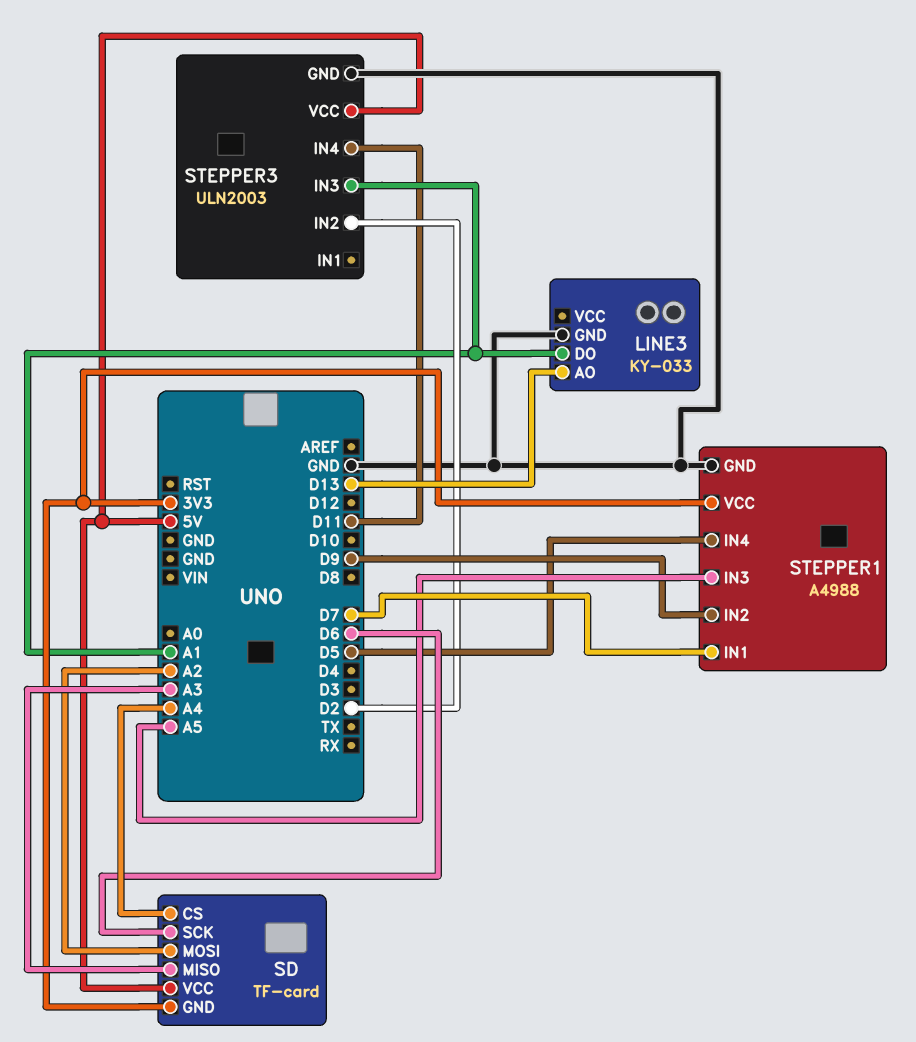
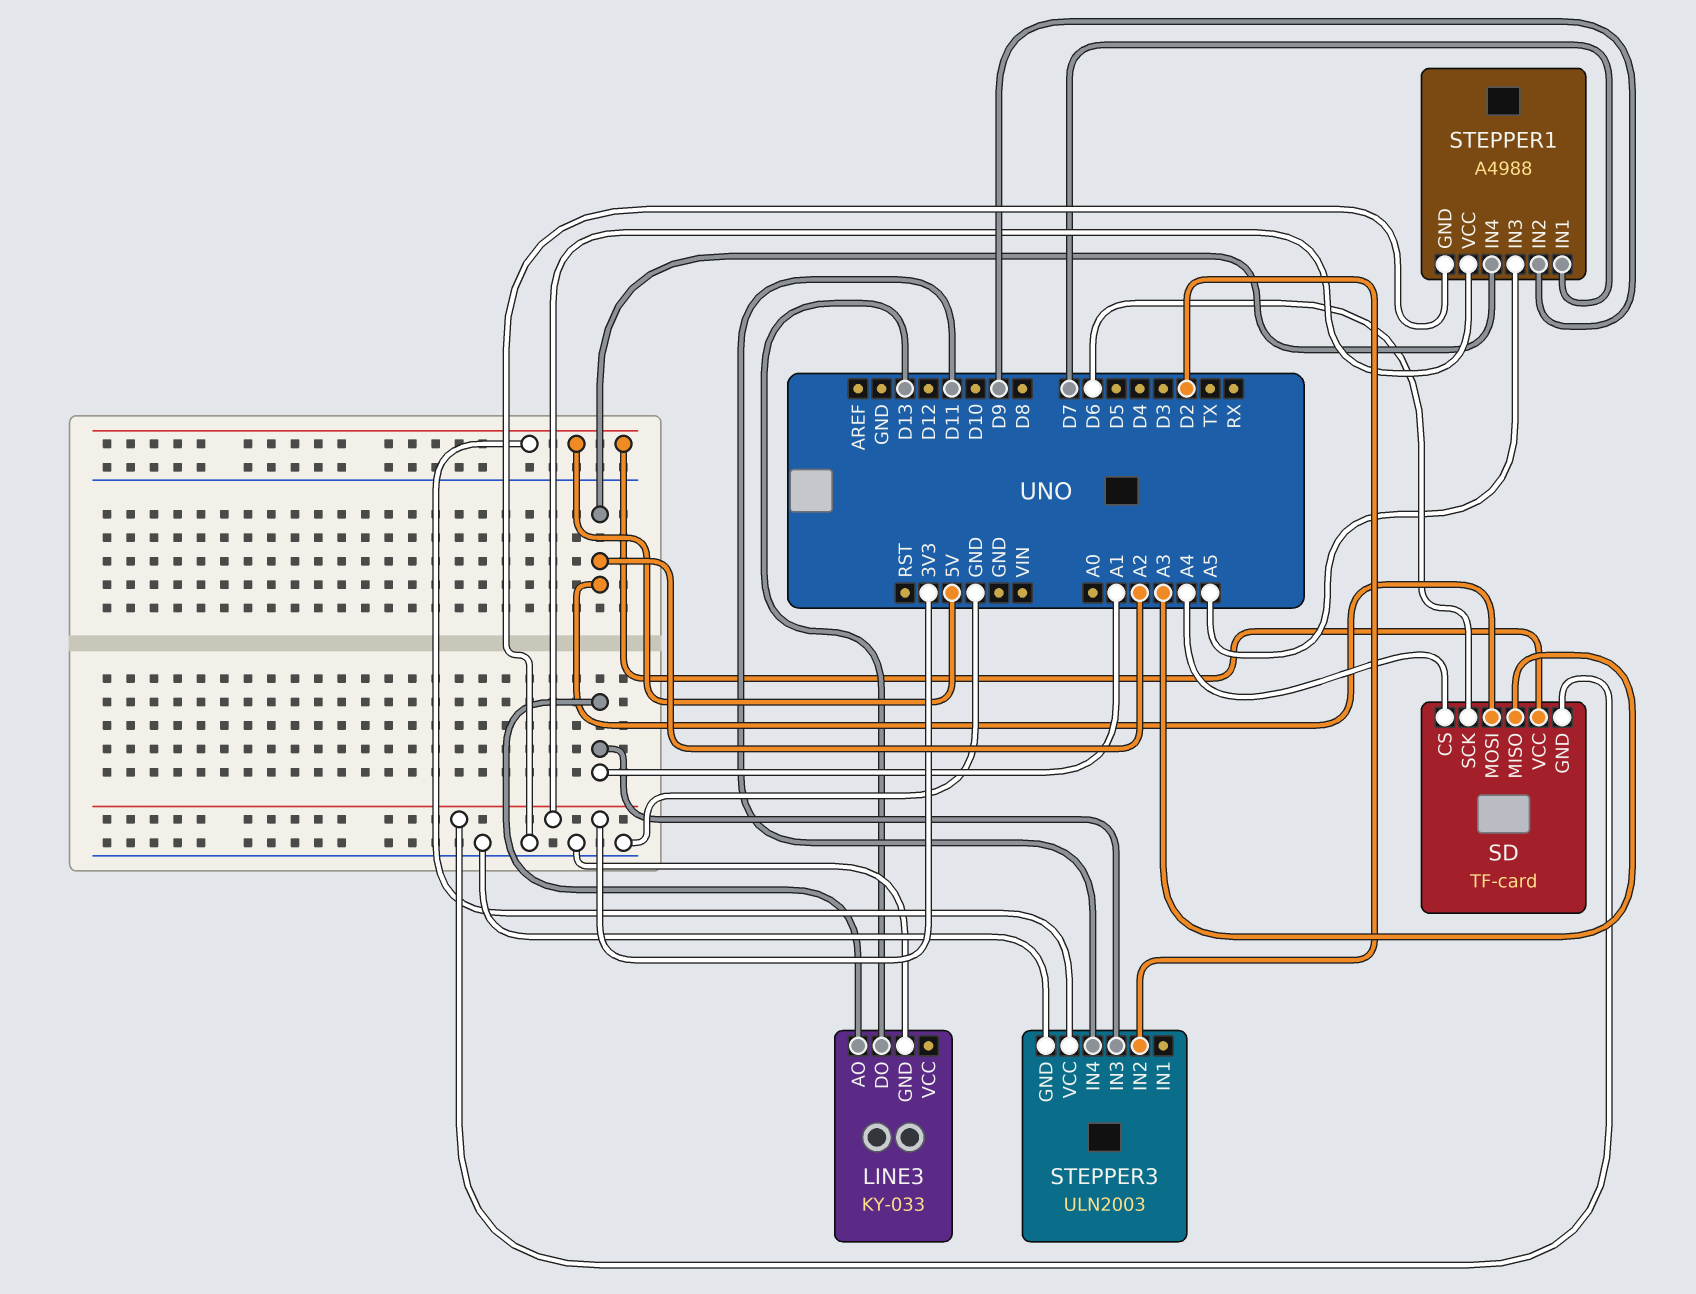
LINE3 pin AO: D13 -> A1
LINE3 pin DO: A1 -> D13
STEPPER1 pin IN4: D5 -> A2

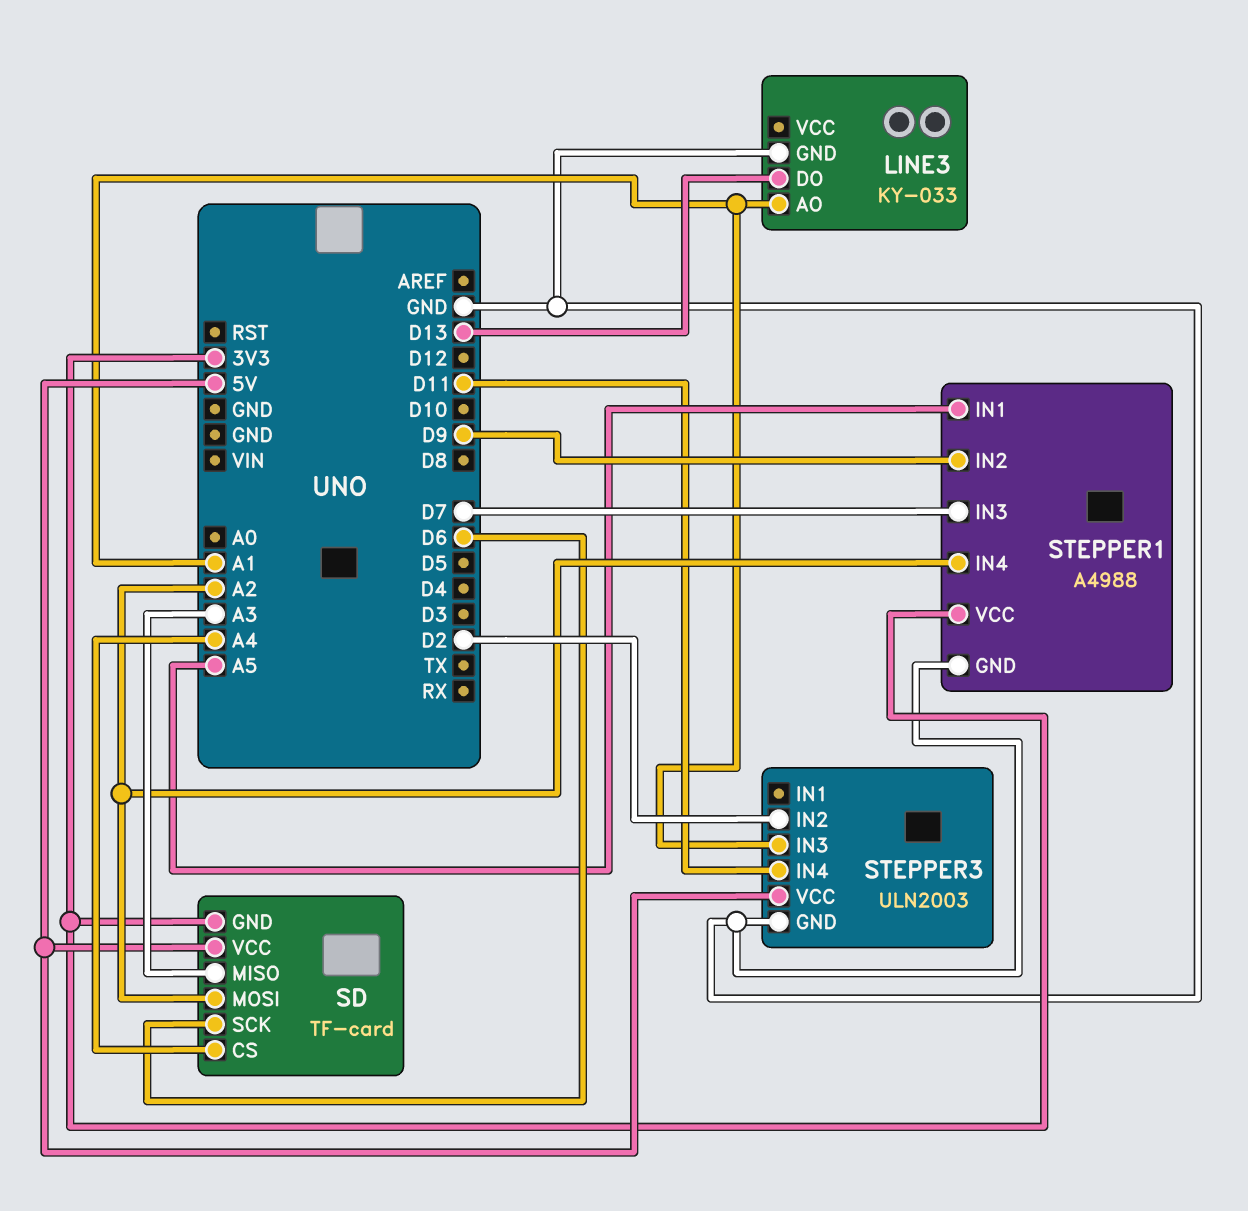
STEPPER1 pin IN1: D7 -> A5
STEPPER1 pin IN3: A5 -> D7

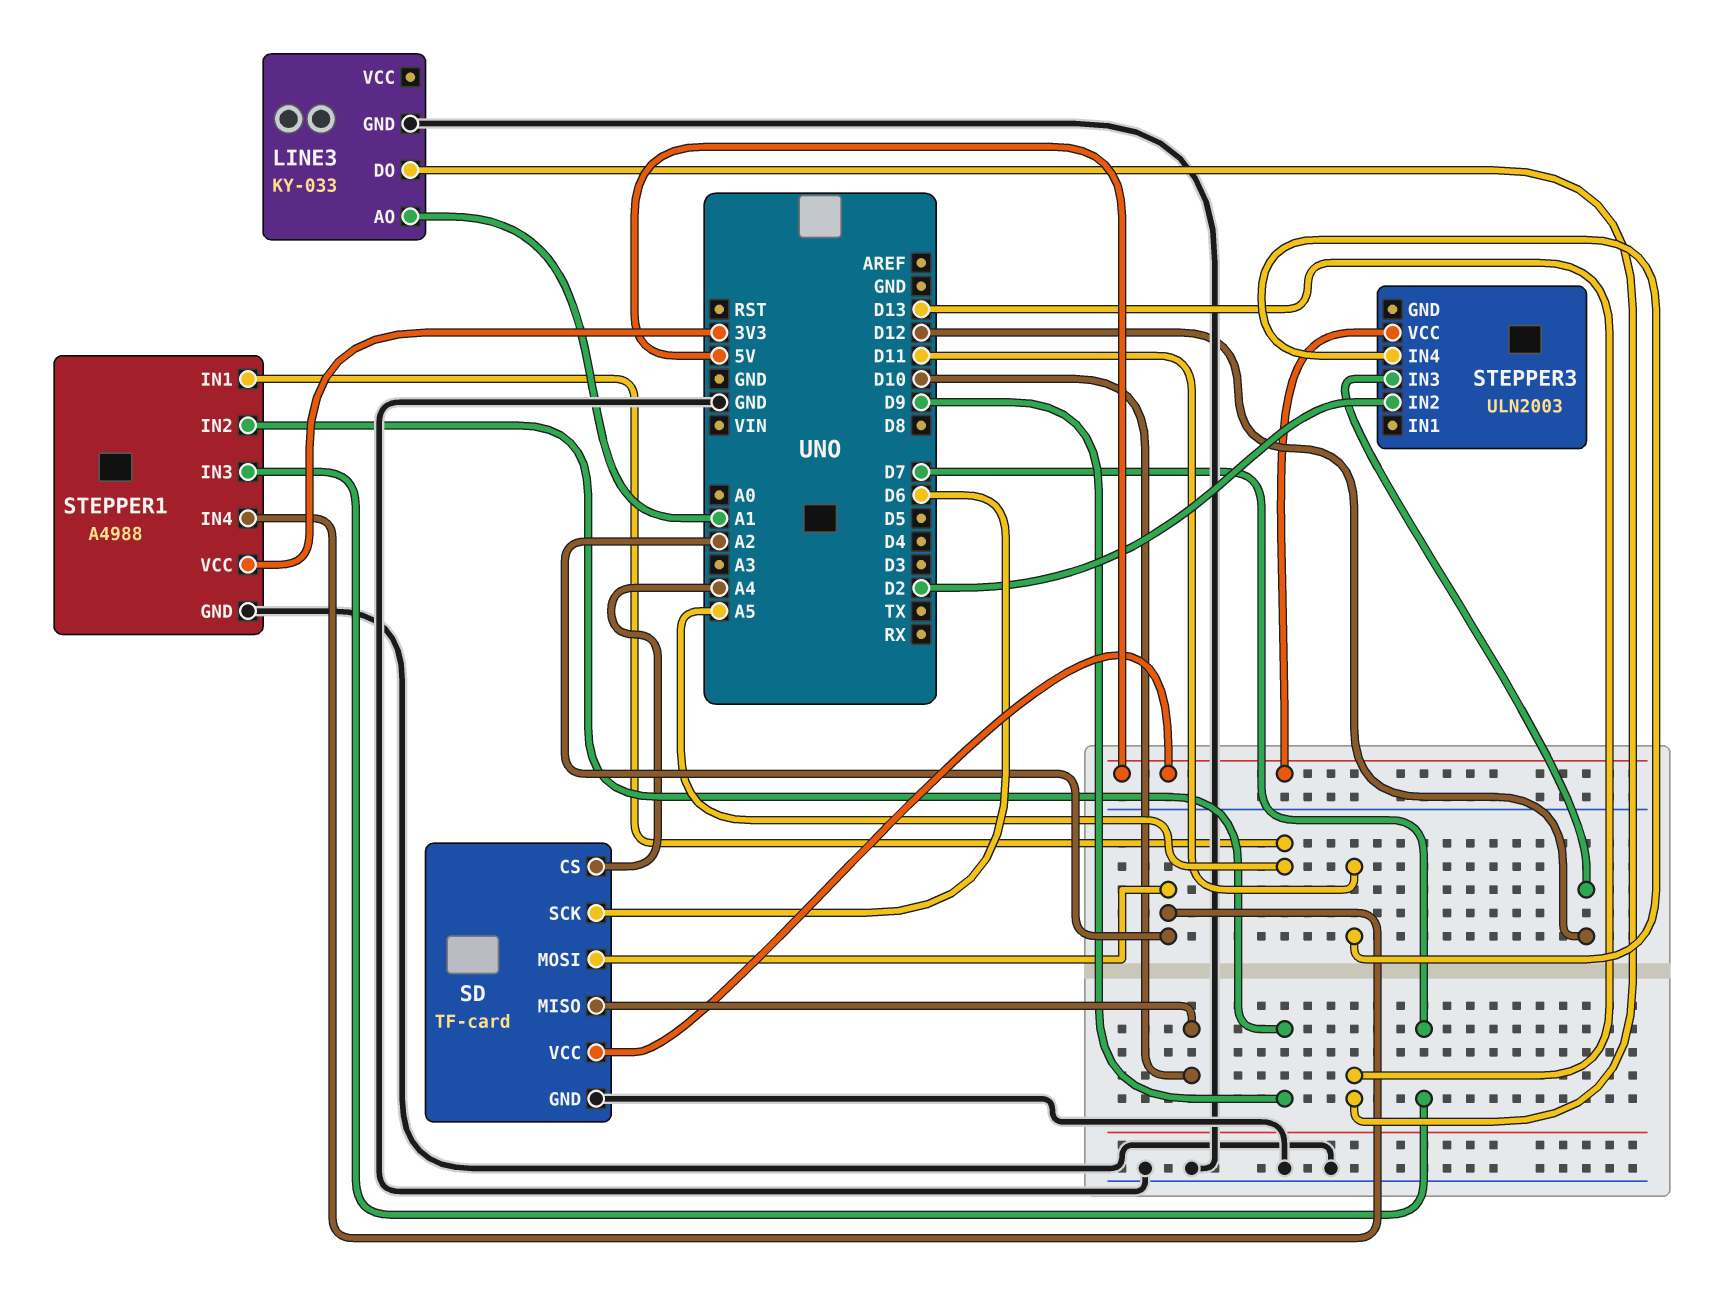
SD pin GND: 3V3 -> GND
SD pin MISO: A3 -> D10
STEPPER3 pin GND: GND -> none
STEPPER3 pin IN3: A1 -> D12

